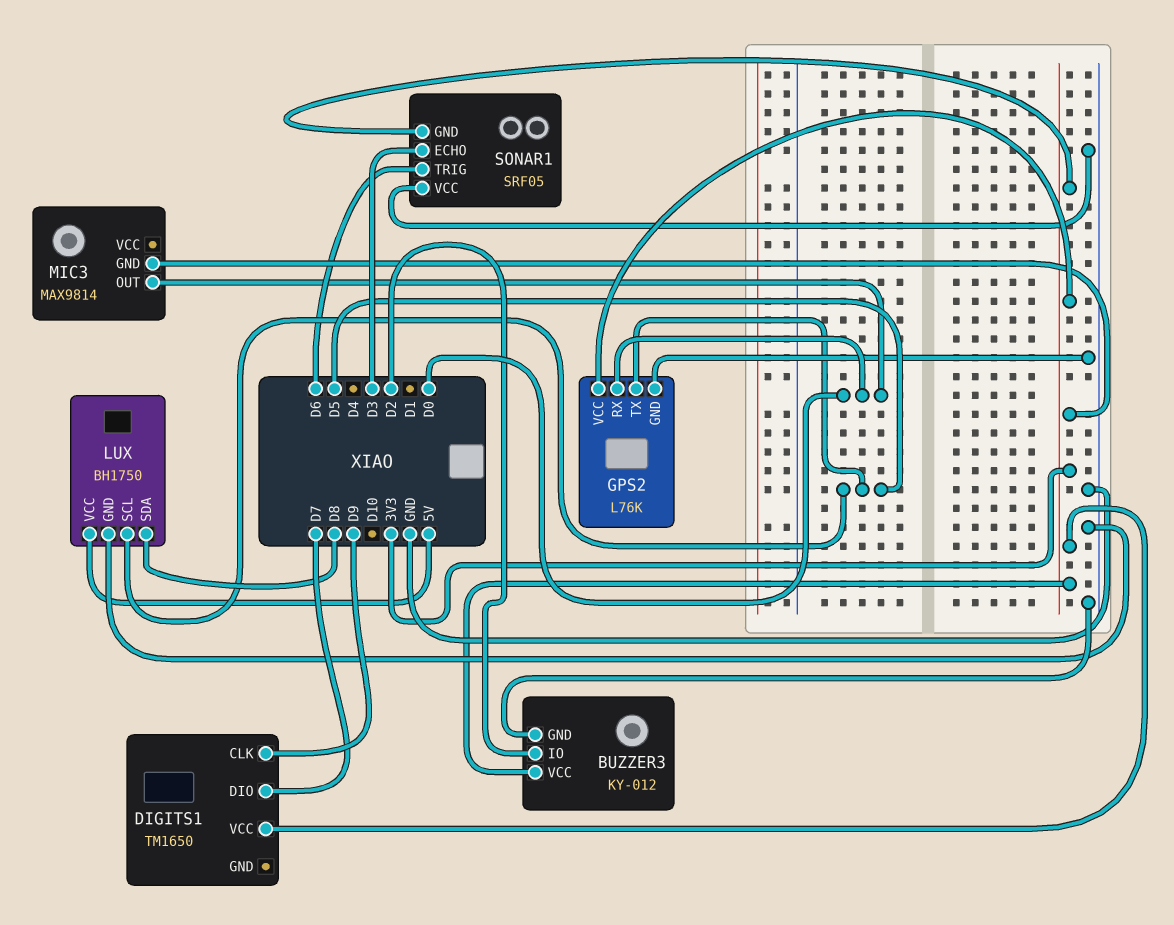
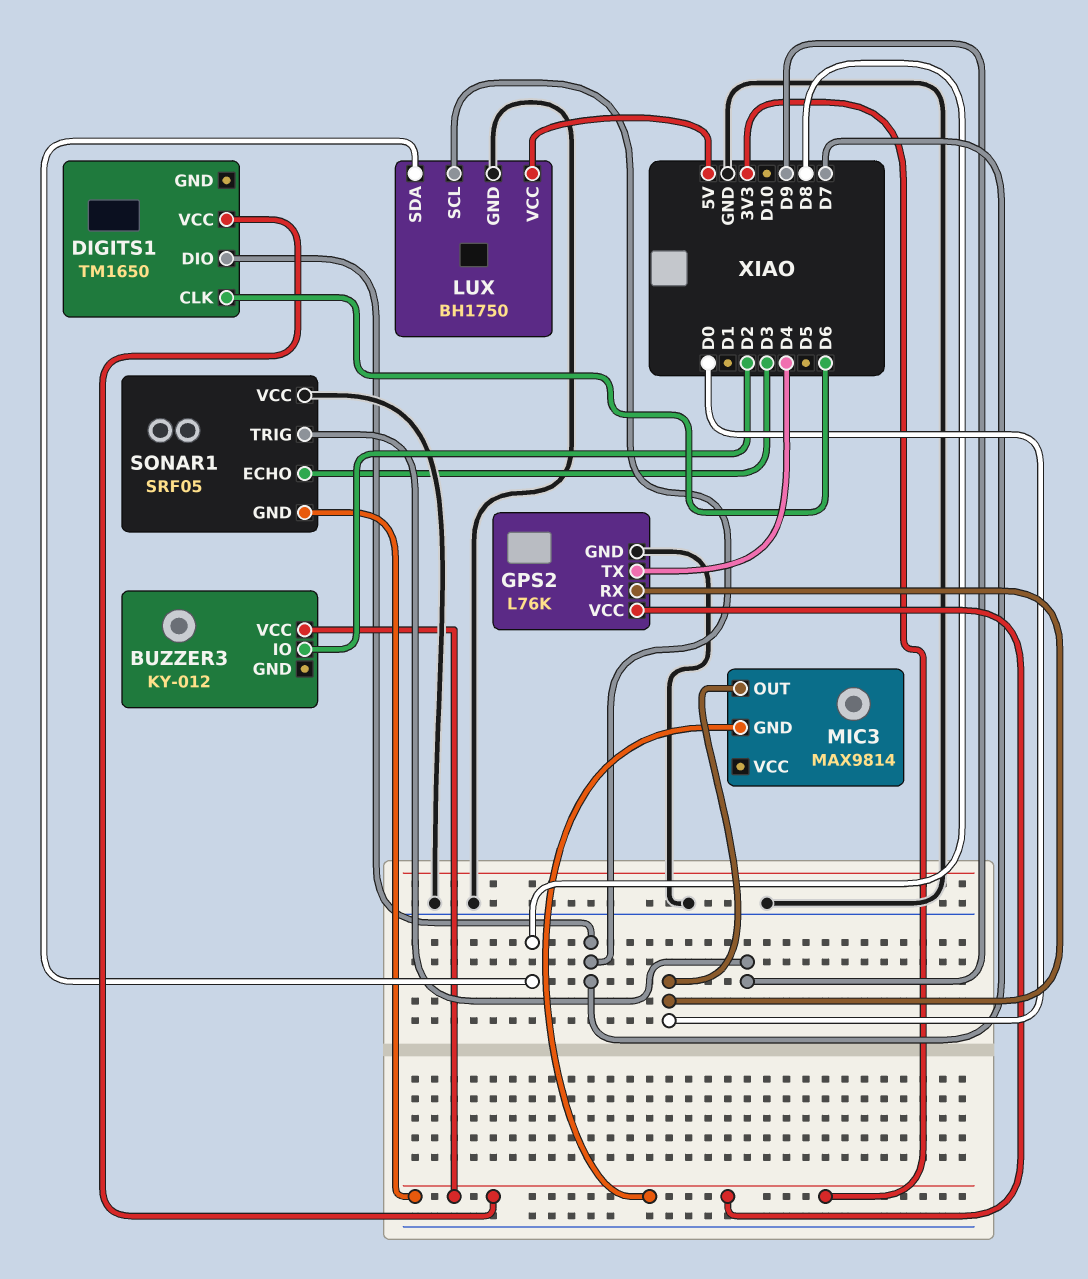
BUZZER3 pin GND: GND -> none
DIGITS1 pin CLK: D9 -> D6
GPS2 pin TX: D5 -> D4
LUX pin SCL: D5 -> D7
SONAR1 pin TRIG: D6 -> D9

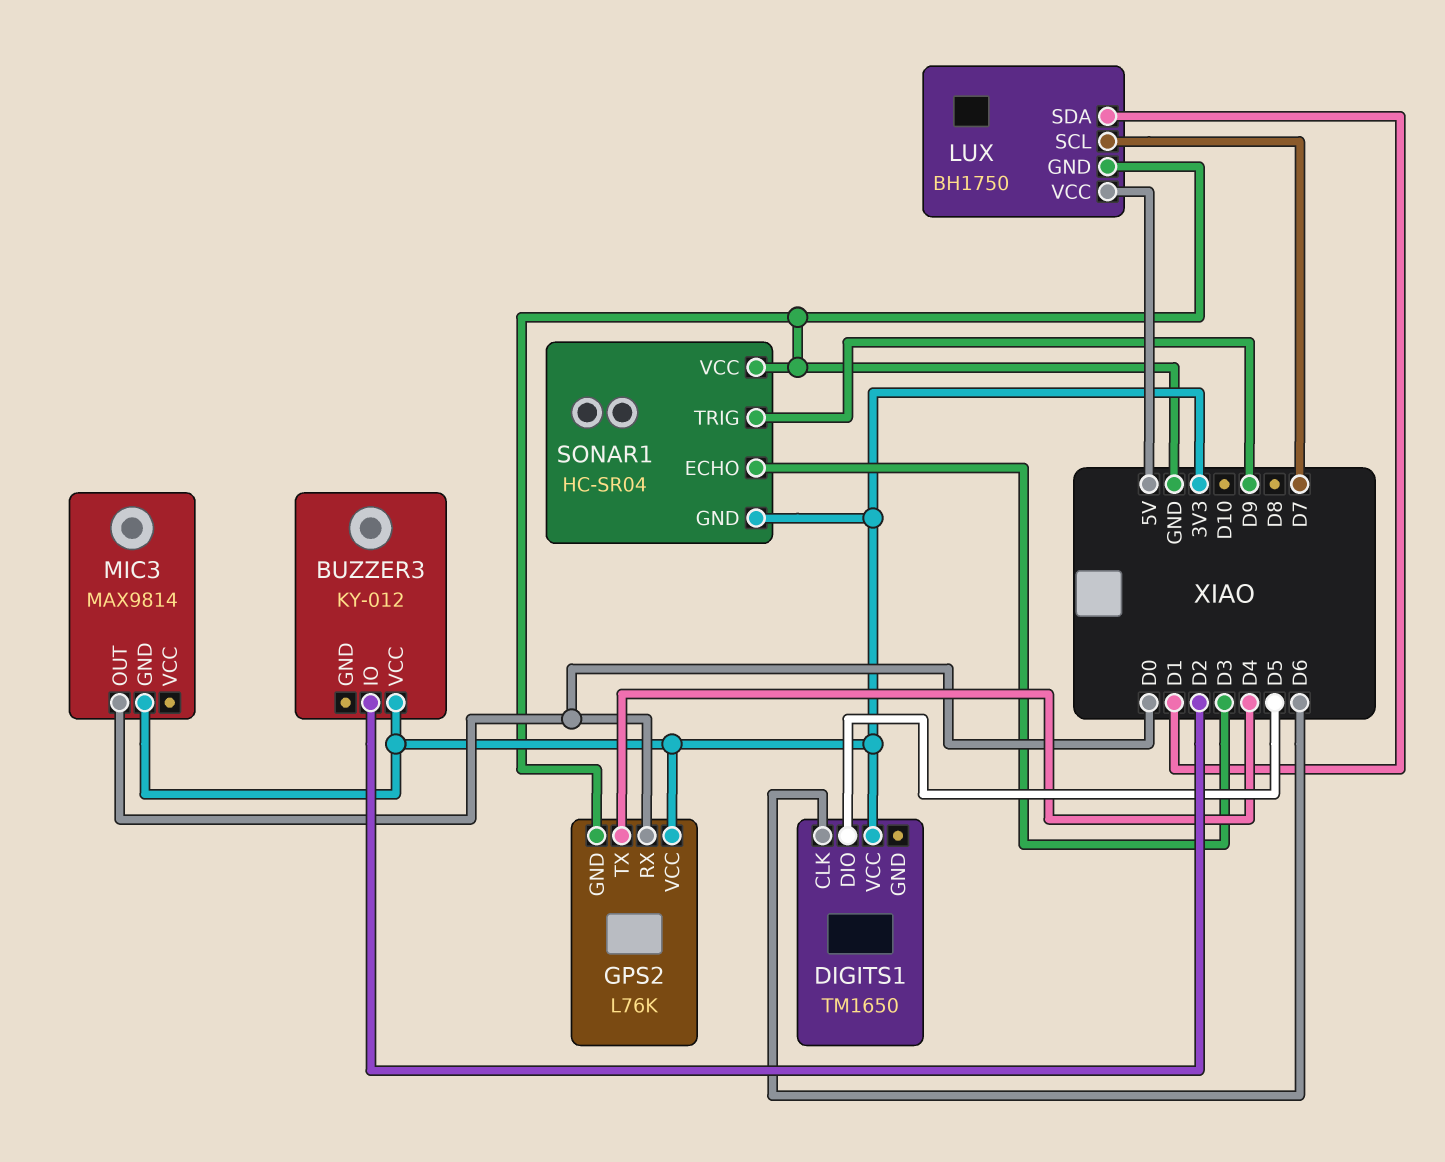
DIGITS1 pin DIO: D7 -> D5
LUX pin SDA: D8 -> D1
SONAR1: SRF05 -> HC-SR04

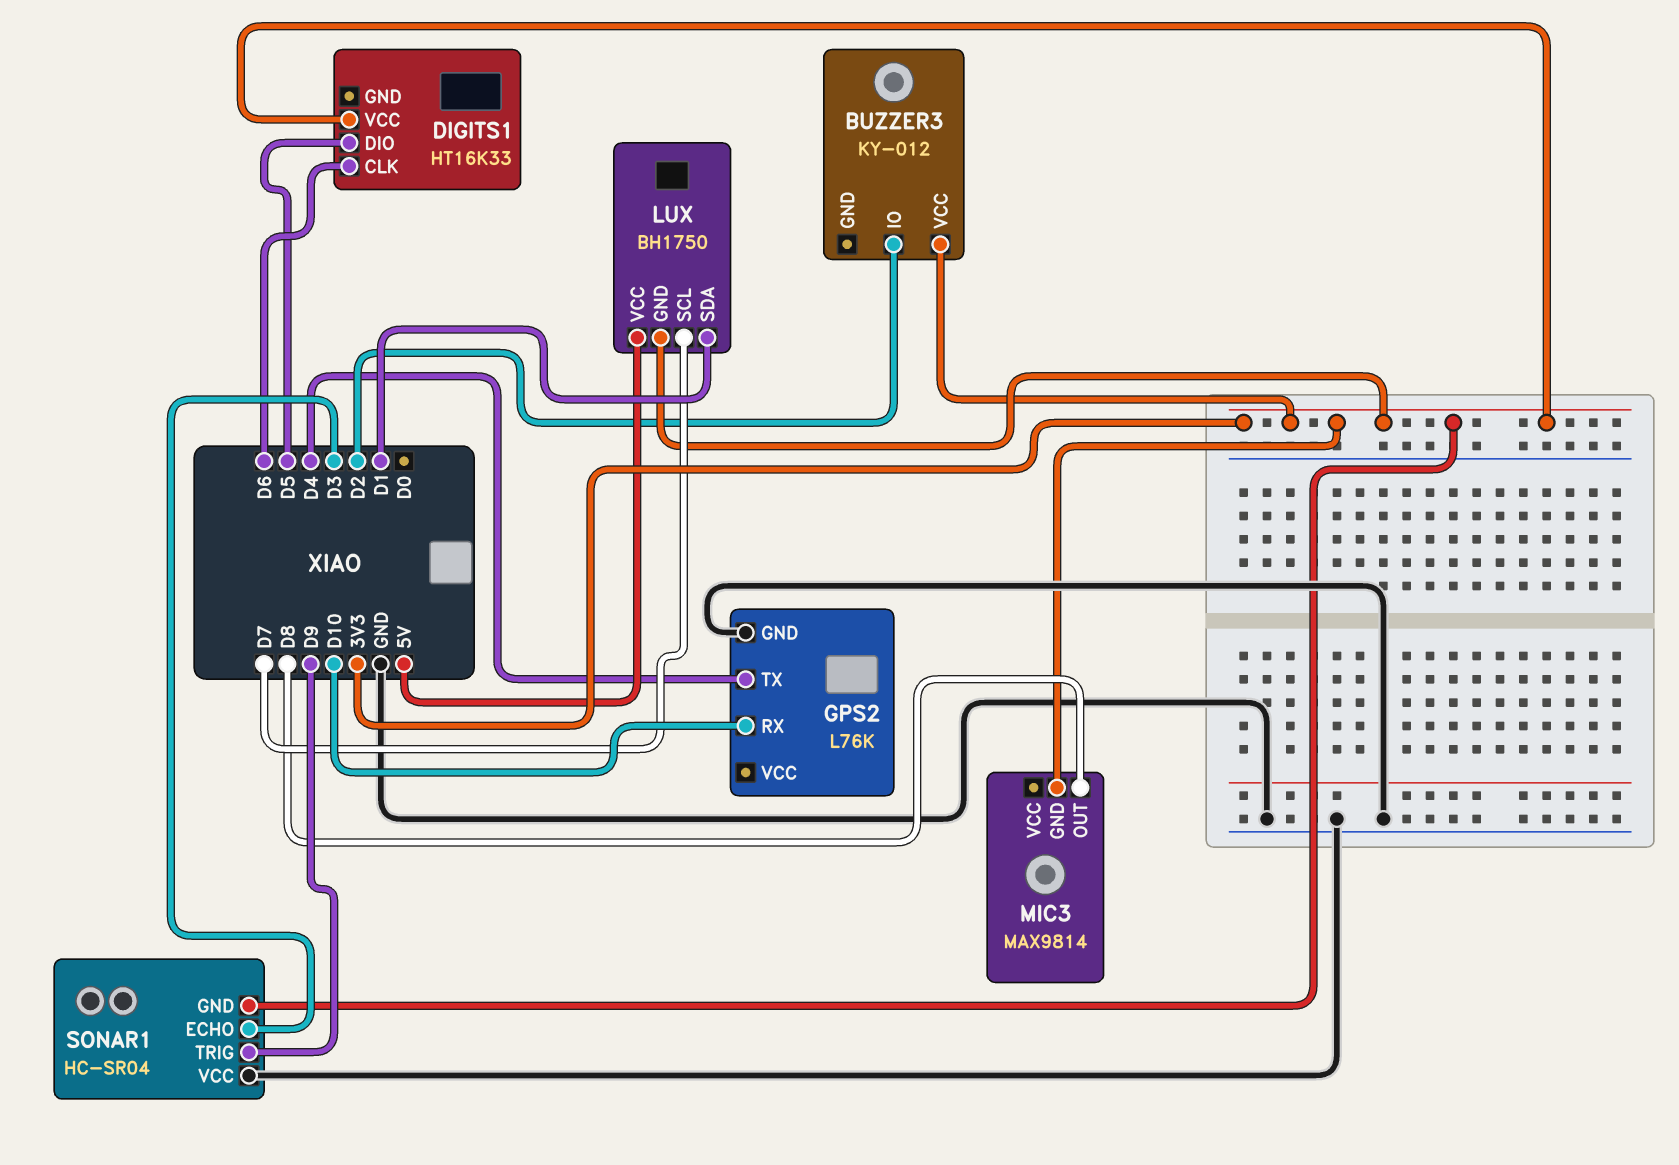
DIGITS1: TM1650 -> HT16K33
GPS2 pin RX: D0 -> D10
GPS2 pin VCC: 3V3 -> none
LUX pin GND: GND -> 3V3
MIC3 pin OUT: D0 -> D8

